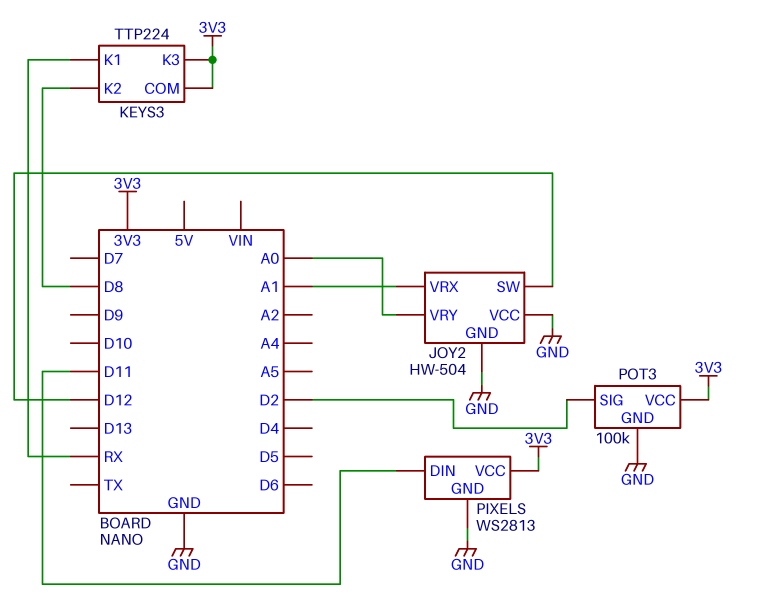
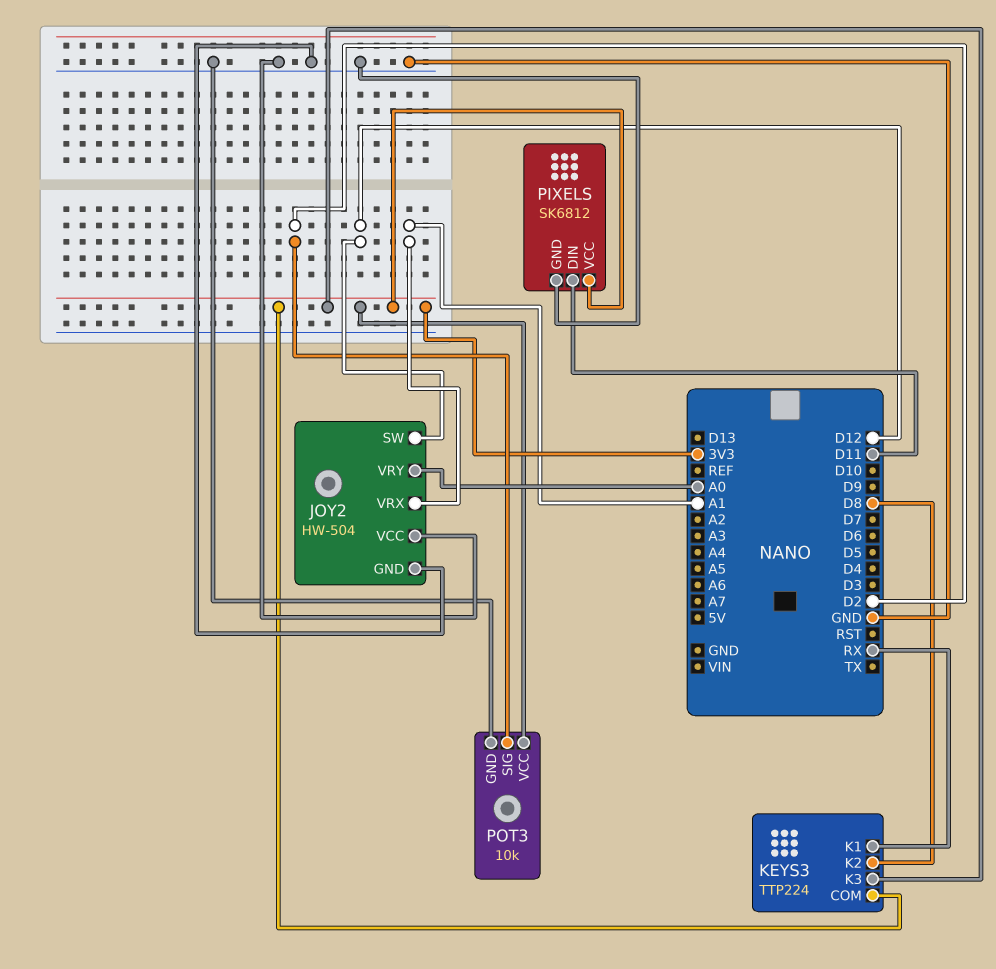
PIXELS: WS2813 -> SK6812
POT3: 100k -> 10k

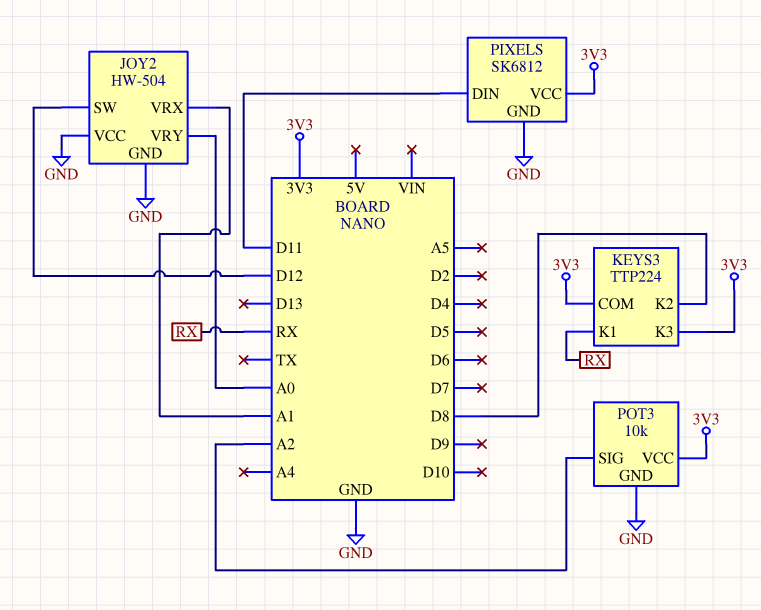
POT3 pin SIG: D2 -> A2

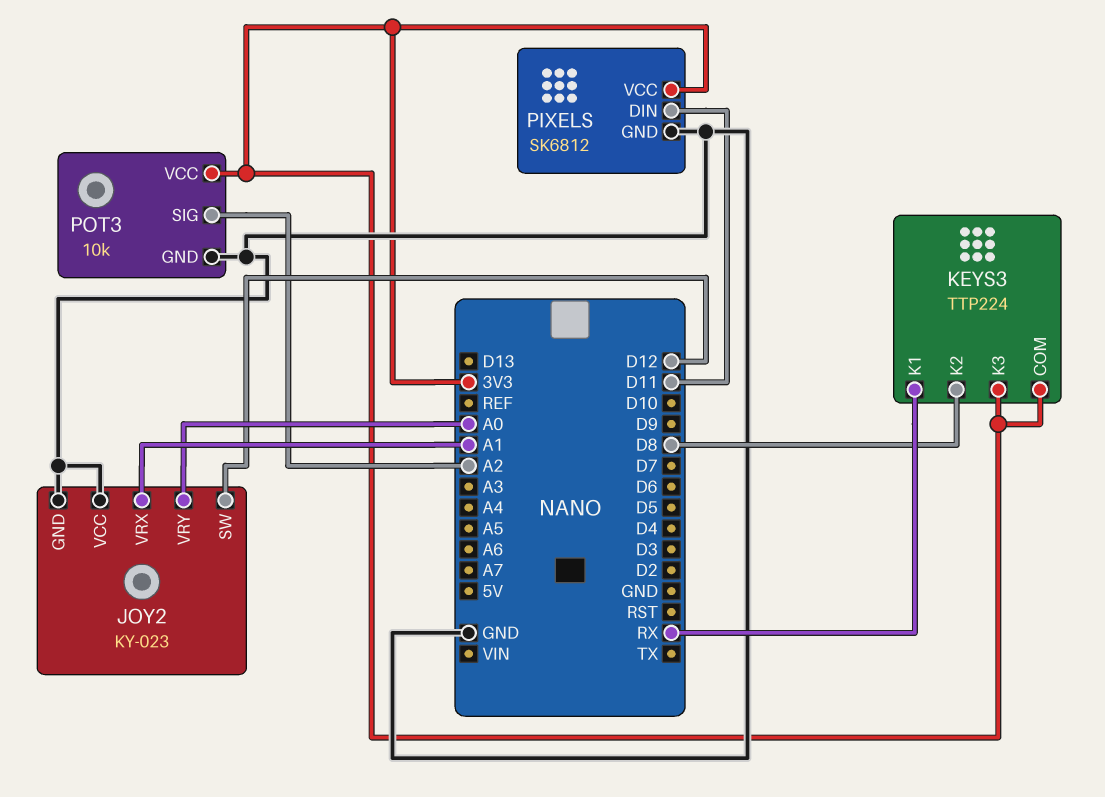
JOY2: HW-504 -> KY-023

